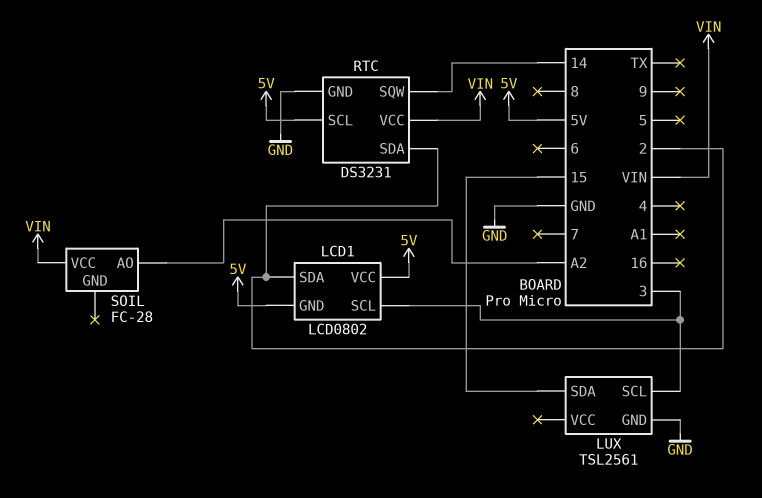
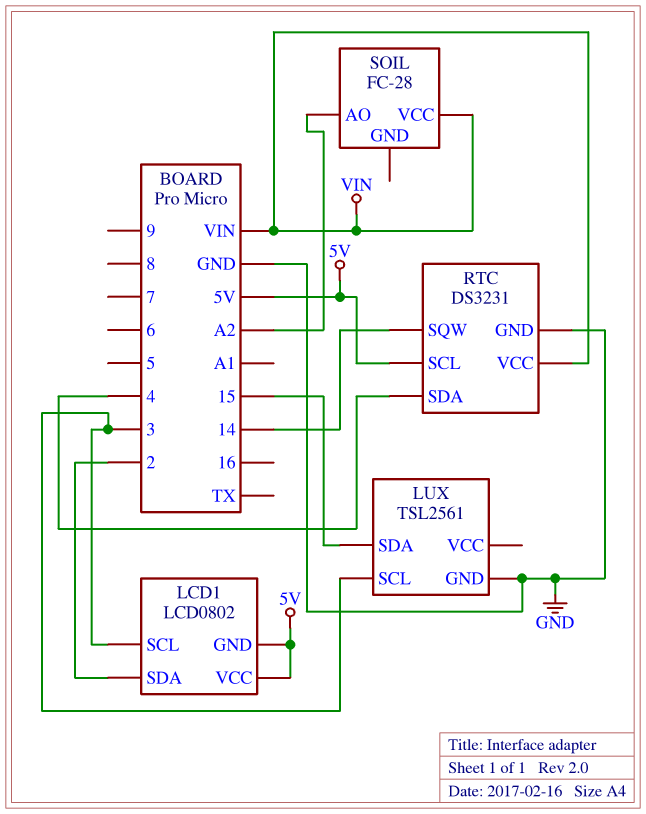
RTC pin SDA: 2 -> 4

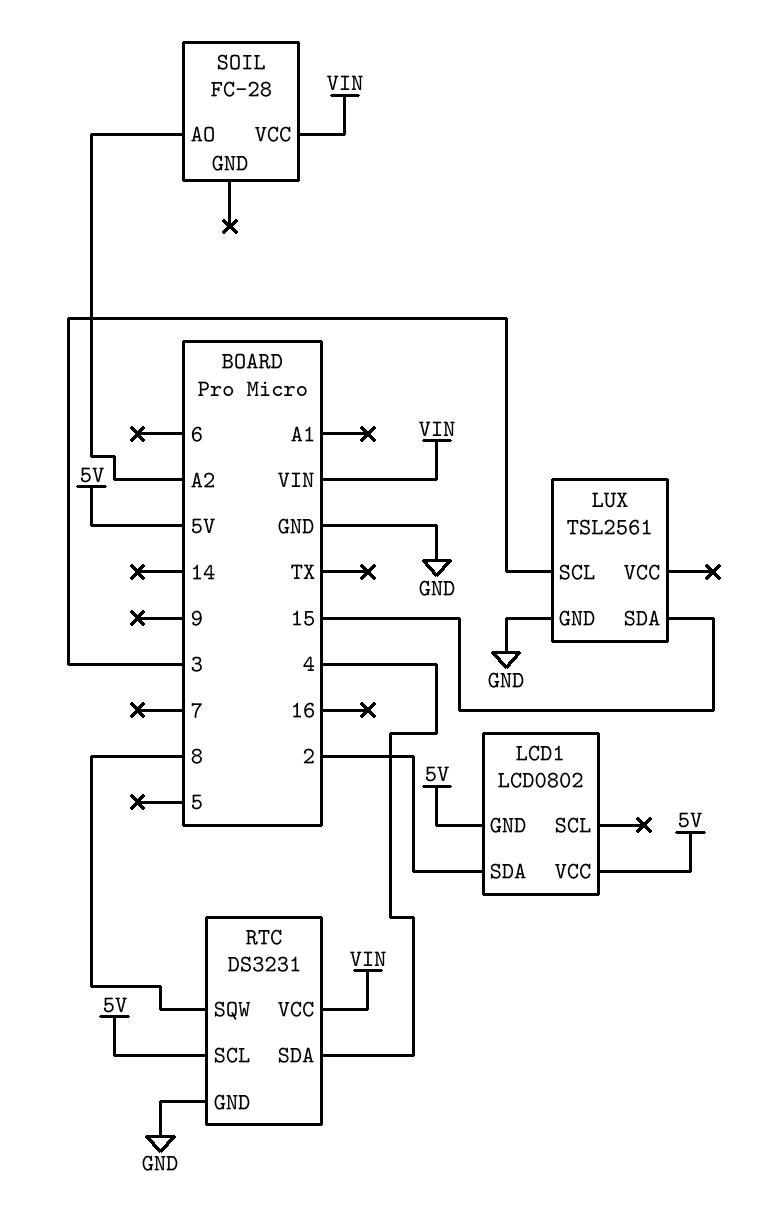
LCD1 pin SCL: 3 -> none
RTC pin SQW: 14 -> 8

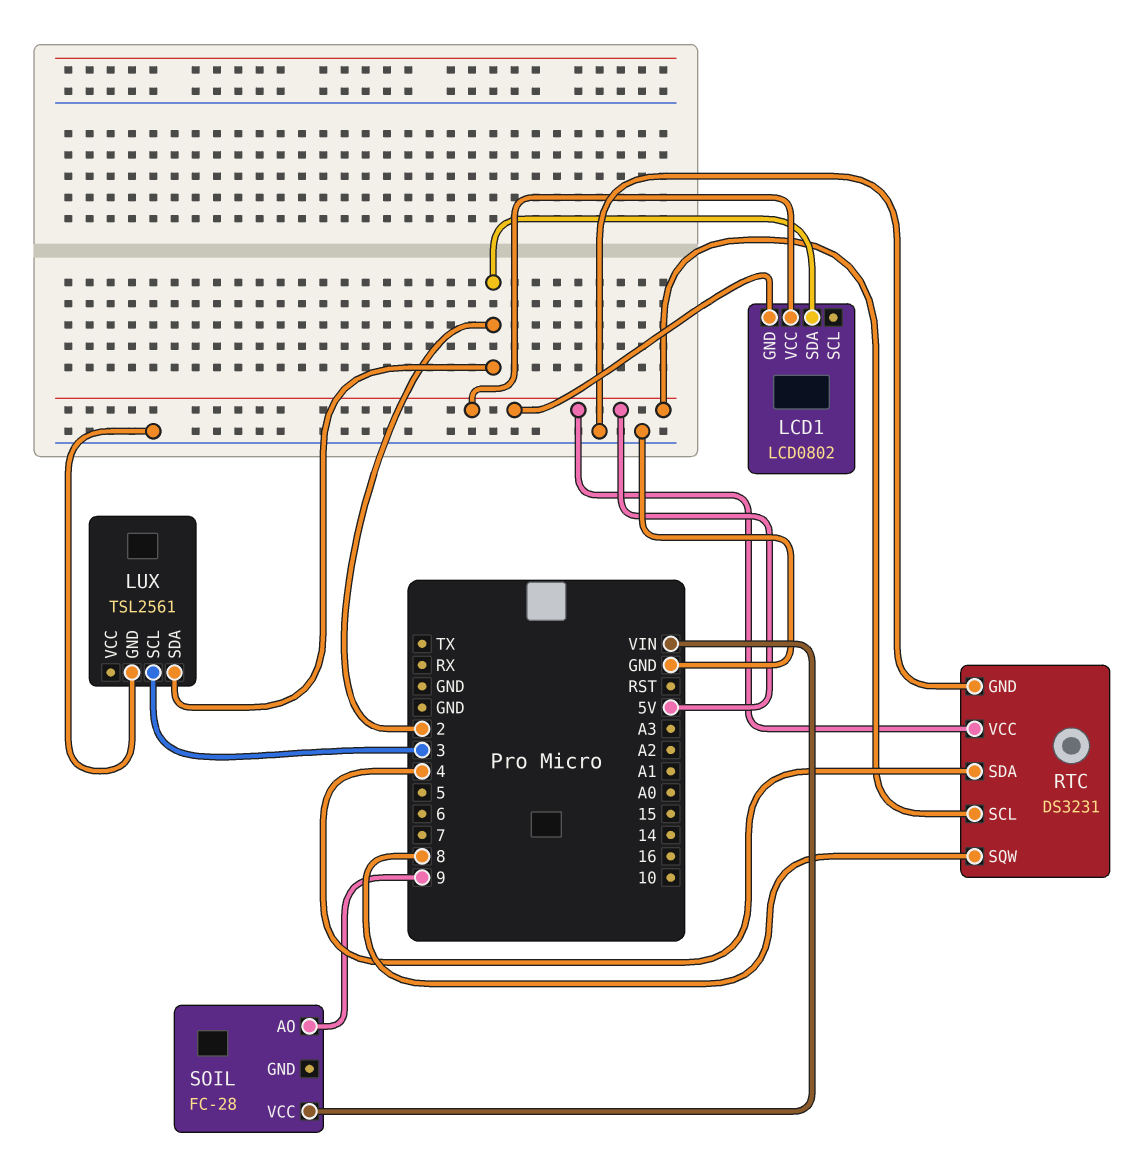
LUX pin SDA: 15 -> 2
RTC pin VCC: VIN -> 5V
SOIL pin AO: A2 -> 9

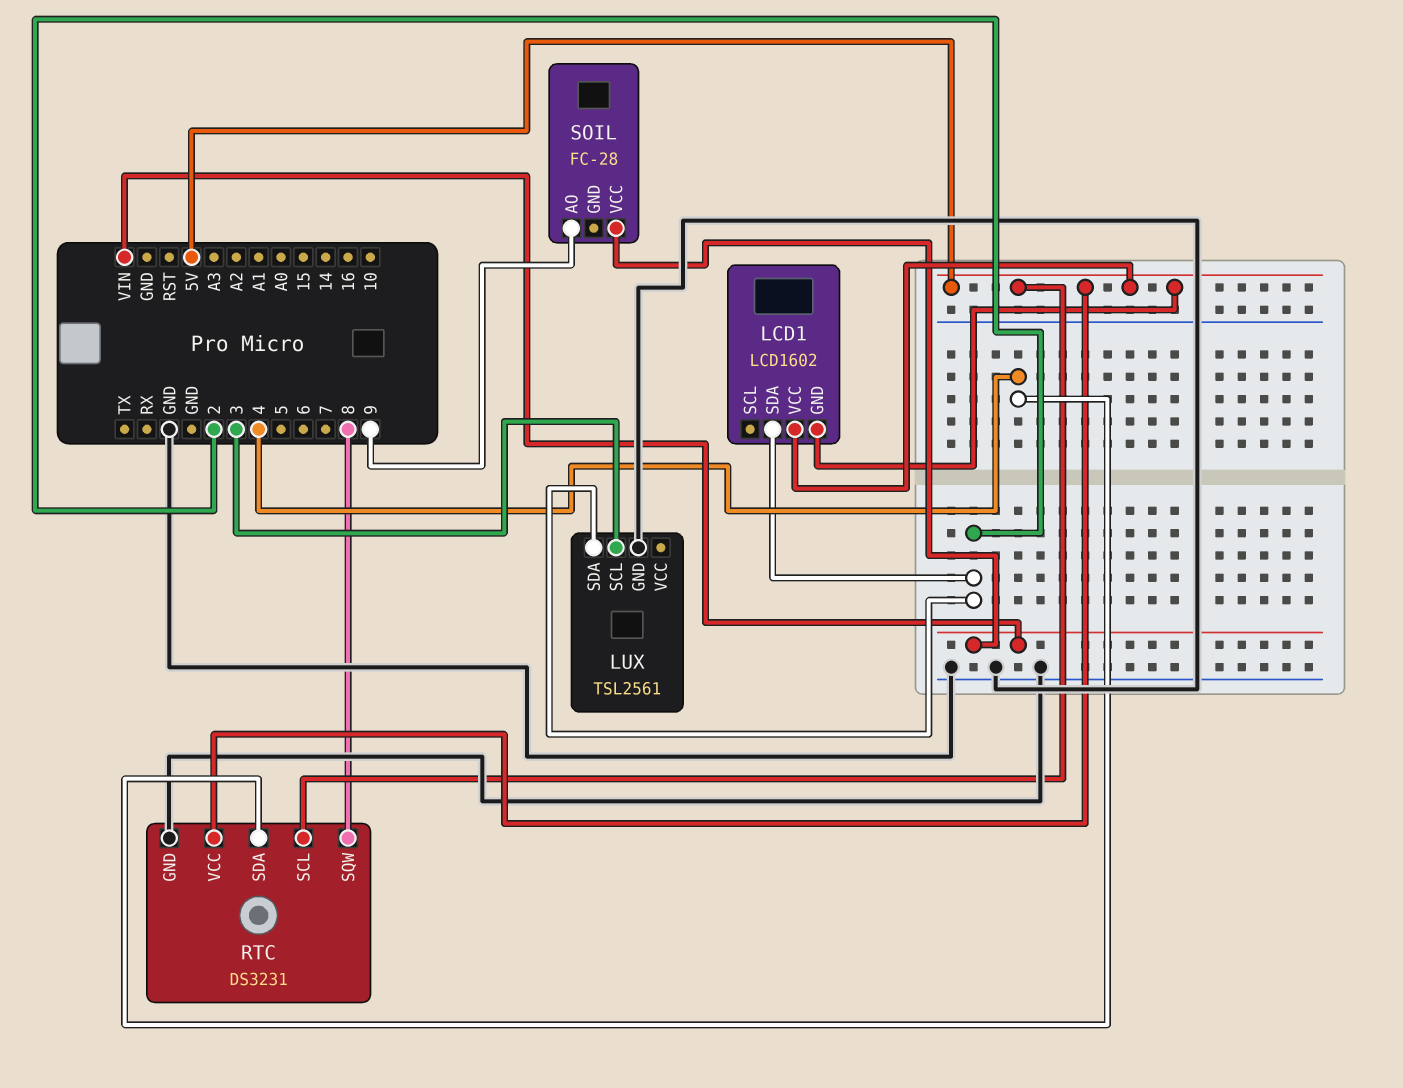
LCD1: LCD0802 -> LCD1602

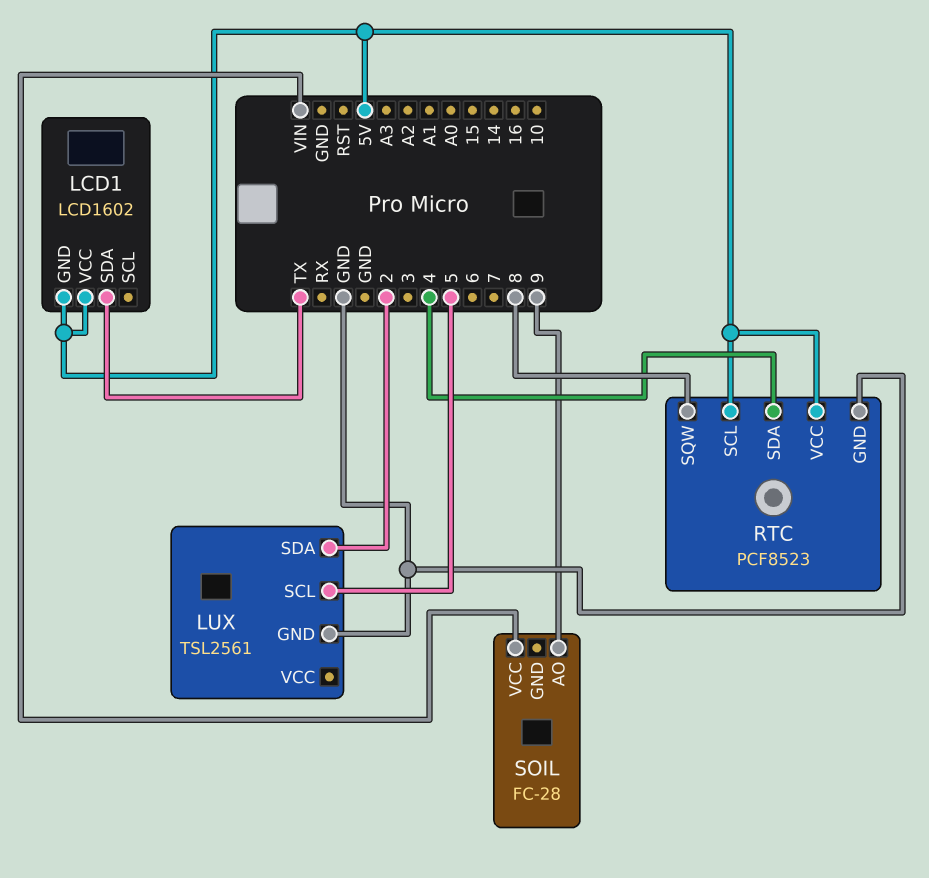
LCD1 pin SDA: 2 -> TX
LUX pin SCL: 3 -> 5
RTC: DS3231 -> PCF8523

